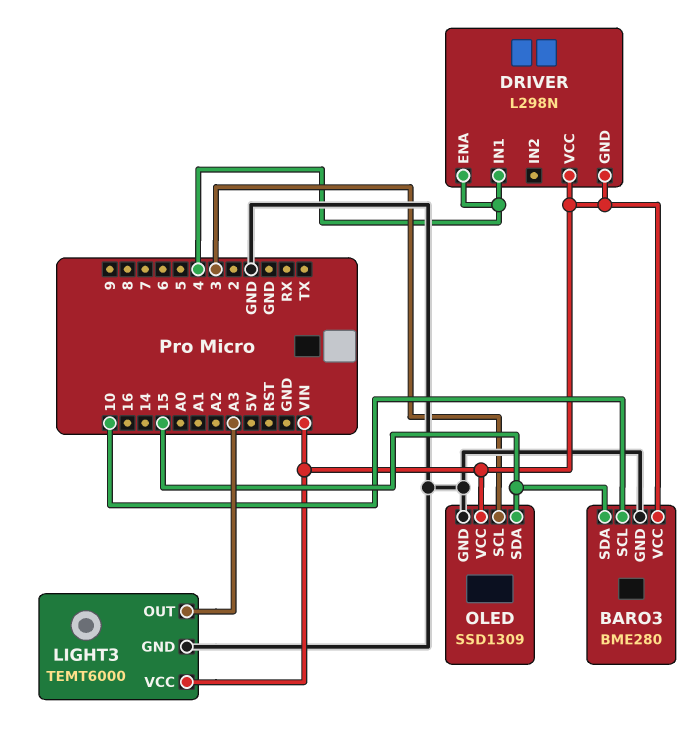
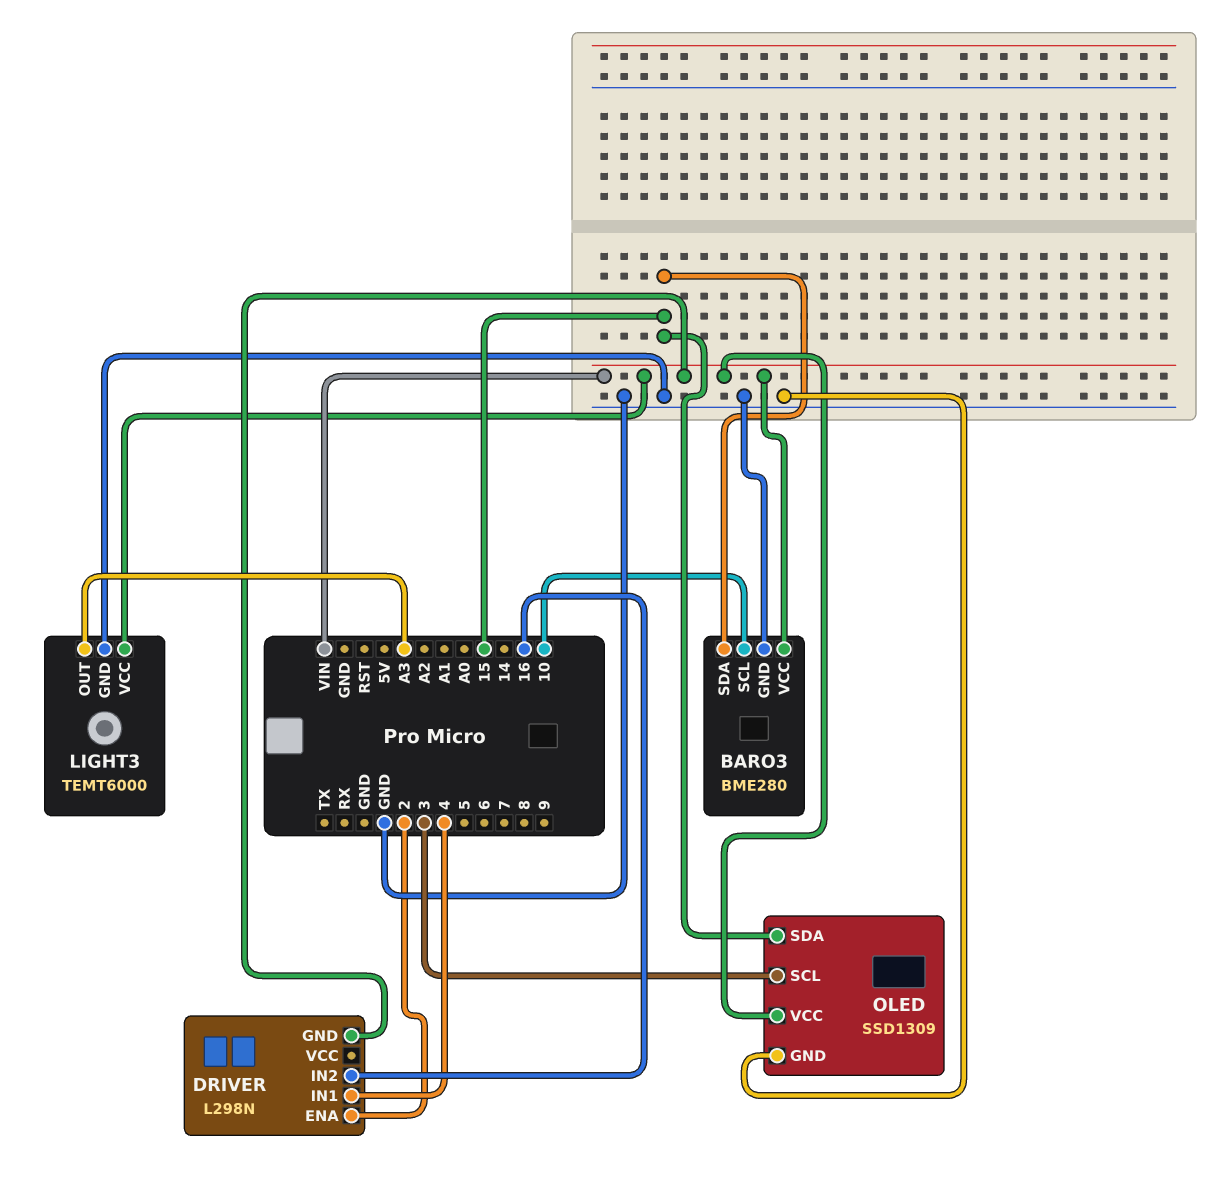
DRIVER pin ENA: 4 -> 2
DRIVER pin IN2: none -> 16
DRIVER pin VCC: VIN -> none

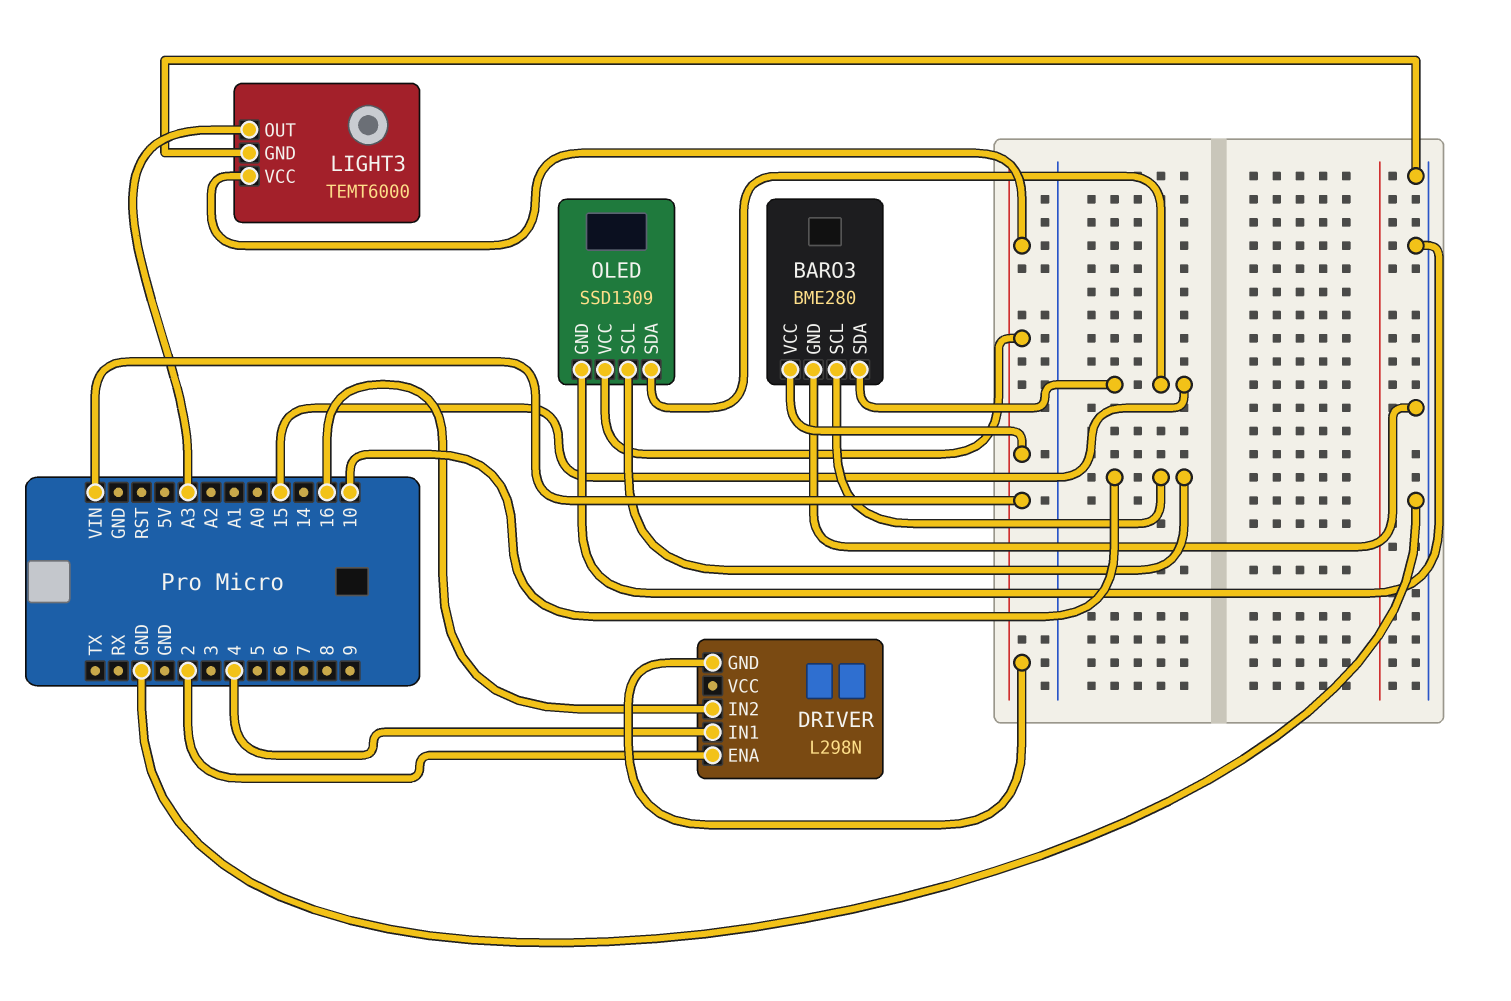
OLED pin SCL: 3 -> 10

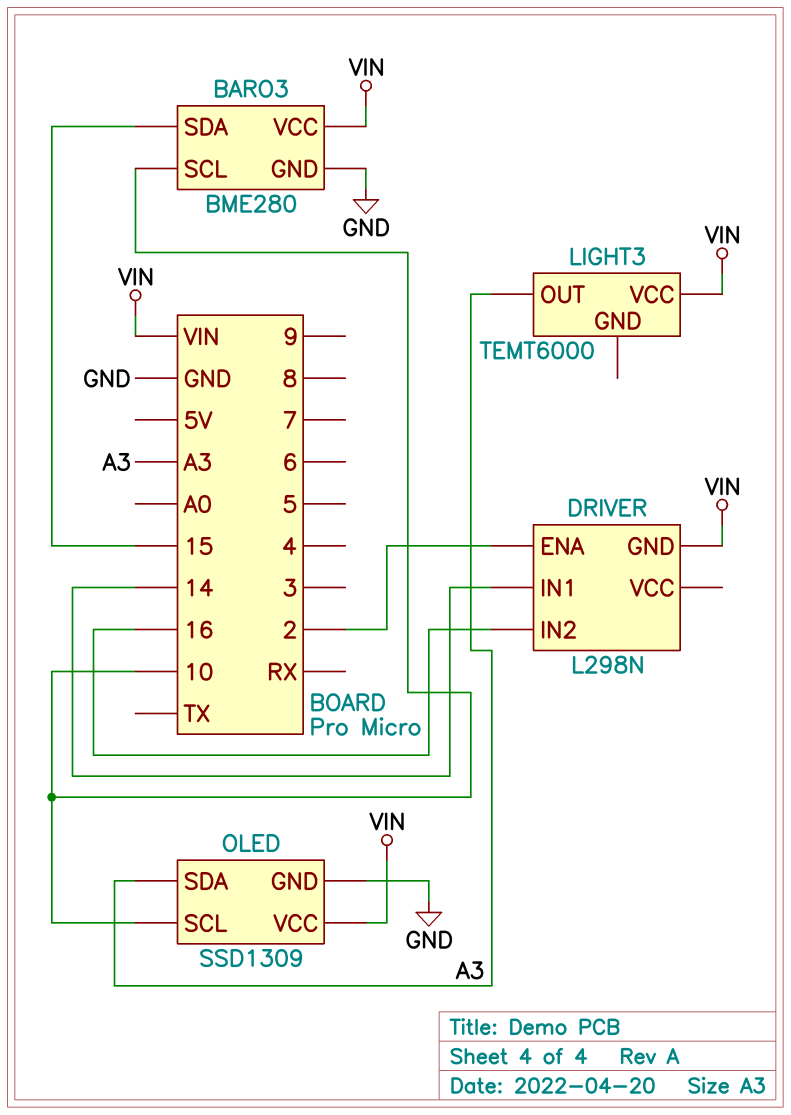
DRIVER pin IN1: 4 -> 14
LIGHT3 pin GND: GND -> none
OLED pin SDA: 15 -> A3

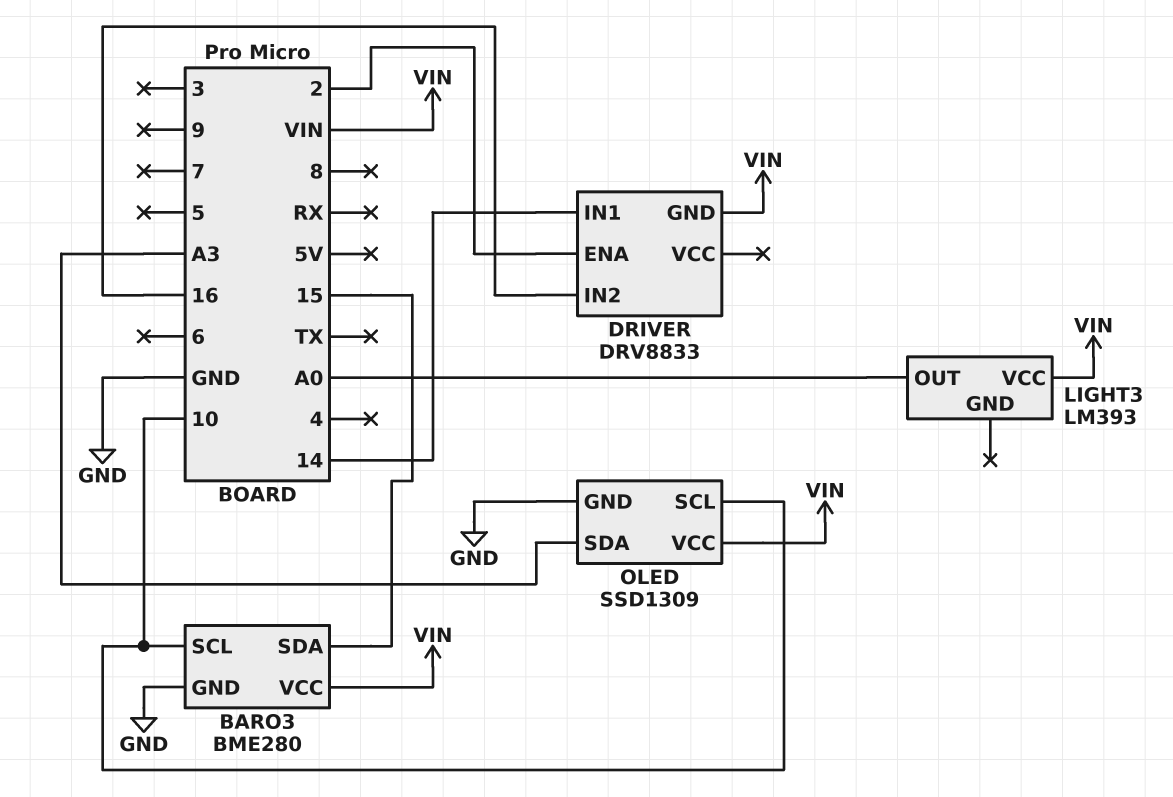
DRIVER: L298N -> DRV8833
LIGHT3: TEMT6000 -> LM393
LIGHT3 pin OUT: A3 -> A0

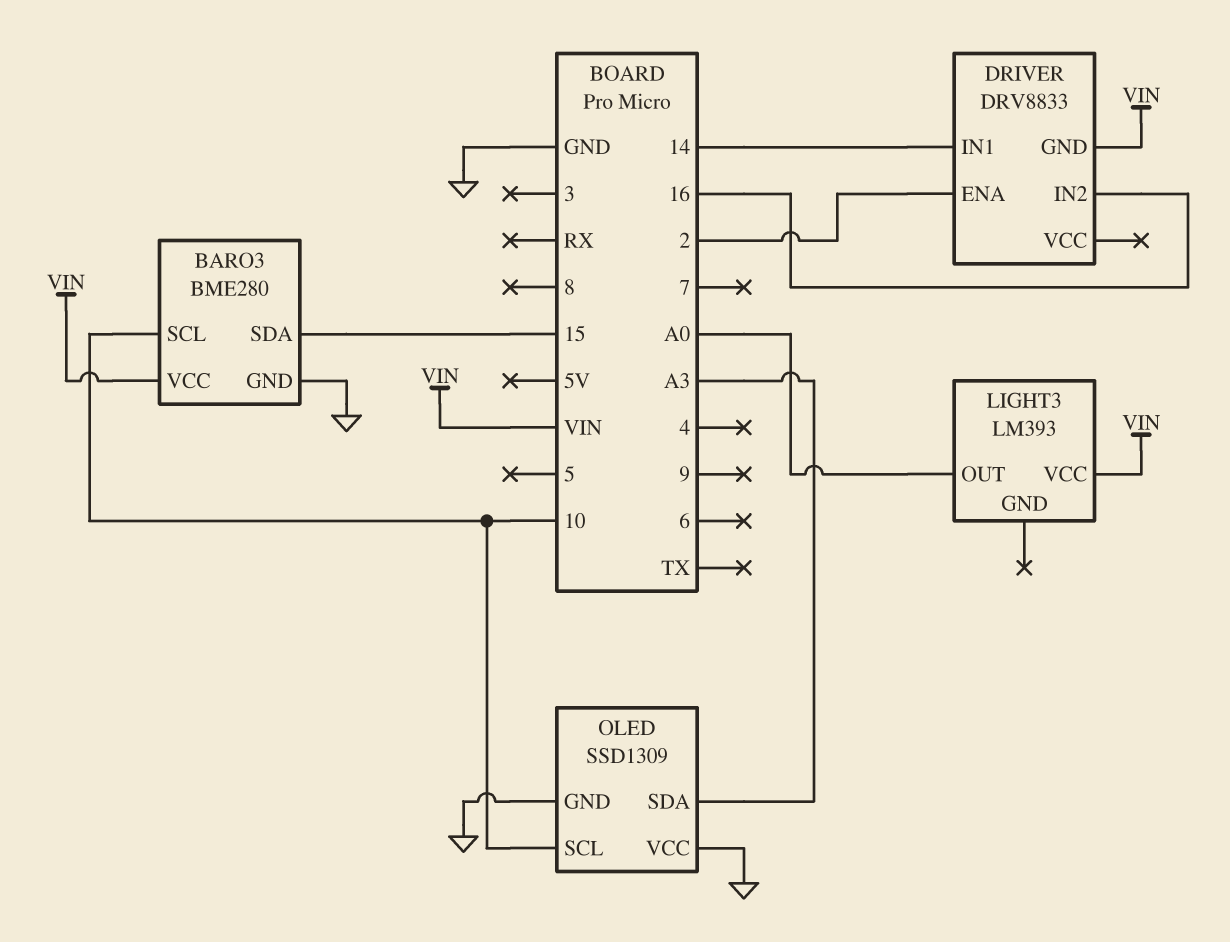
OLED pin VCC: VIN -> GND

